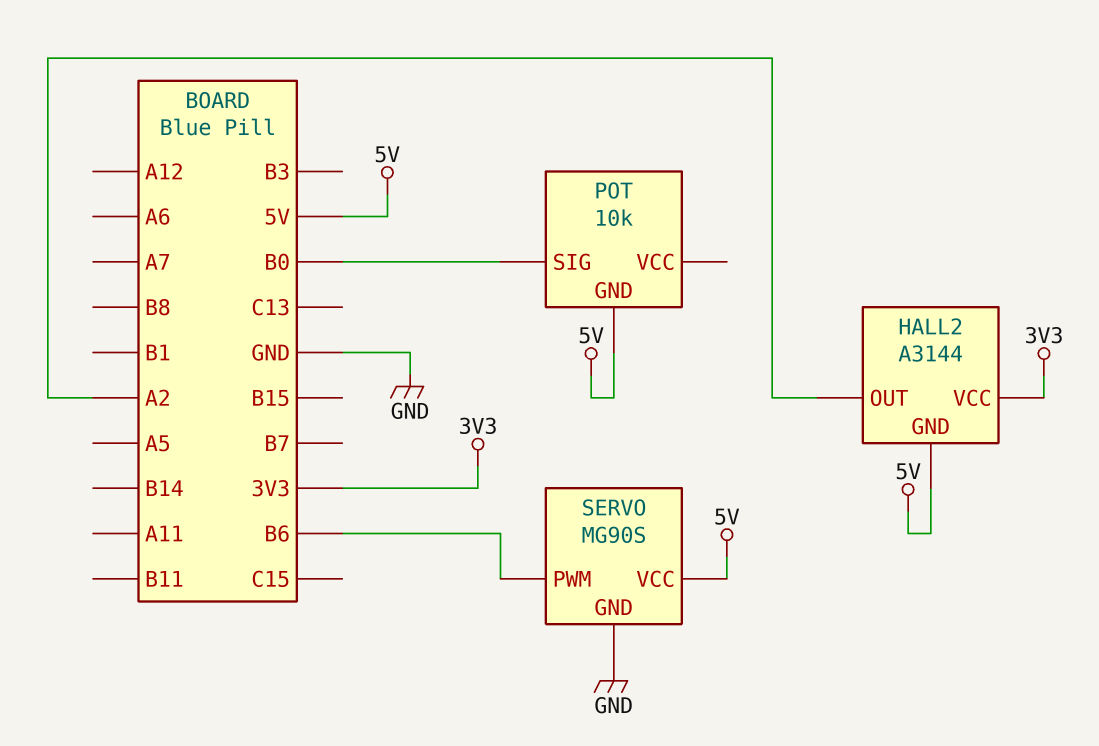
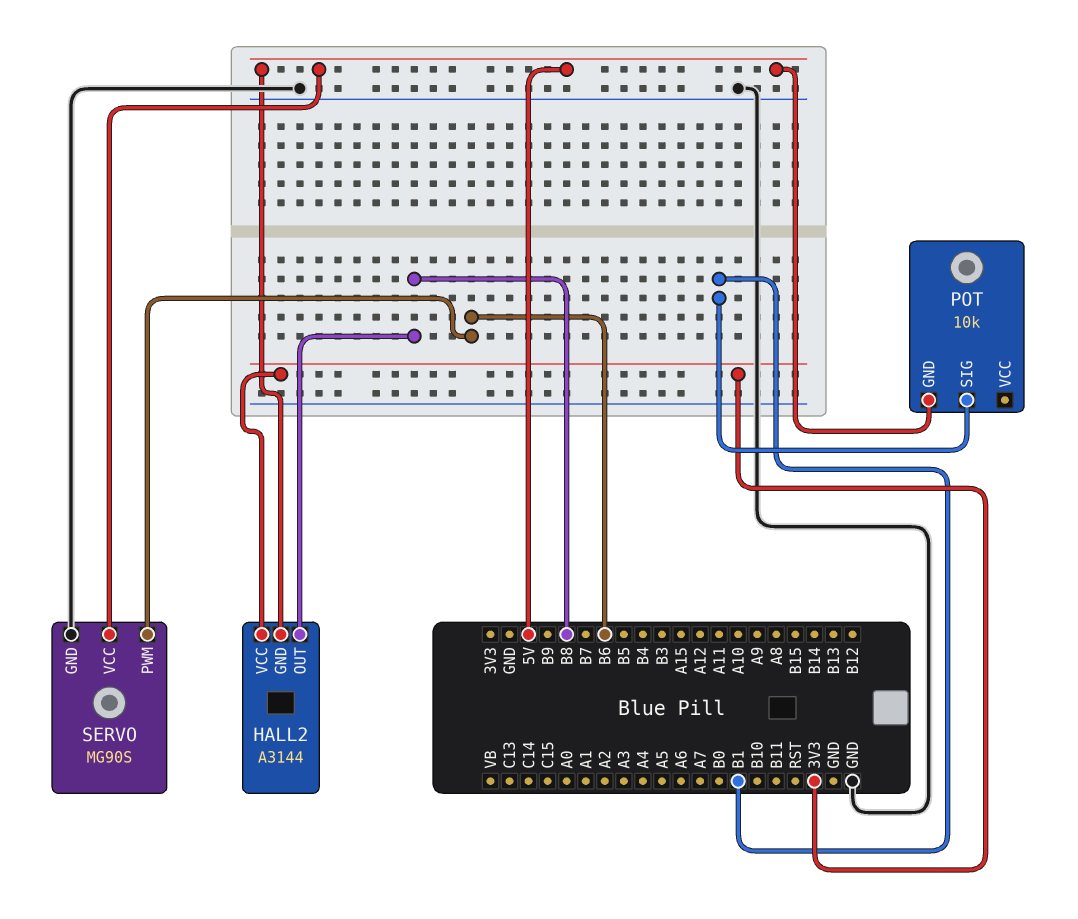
HALL2 pin OUT: A2 -> B8
POT pin SIG: B0 -> B1

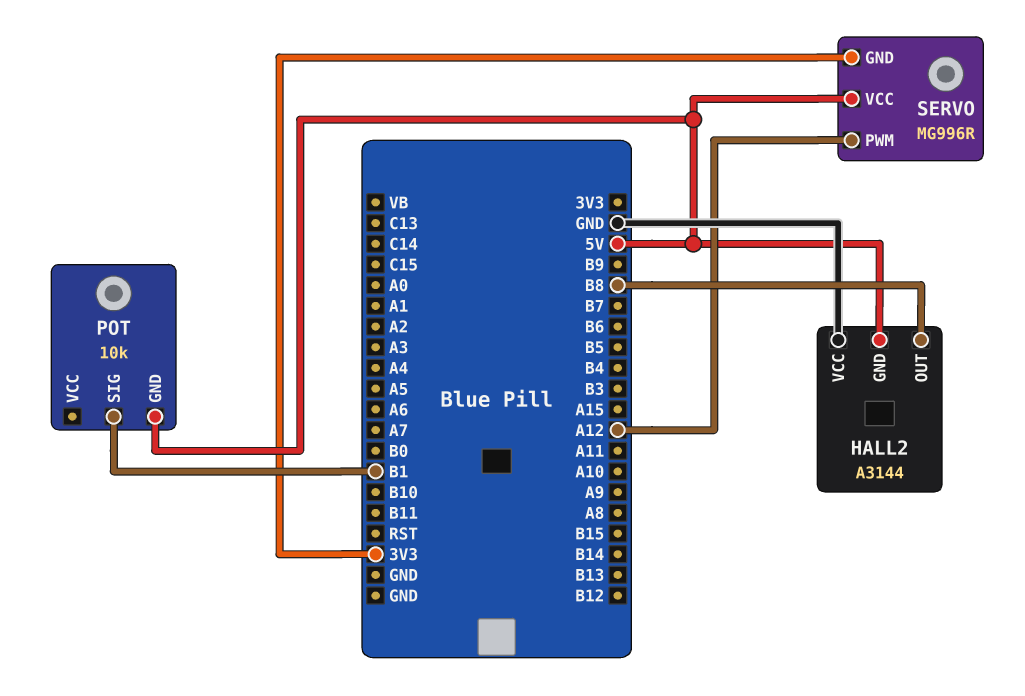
HALL2 pin VCC: 3V3 -> GND
SERVO: MG90S -> MG996R
SERVO pin GND: GND -> 3V3
SERVO pin PWM: B6 -> A12

